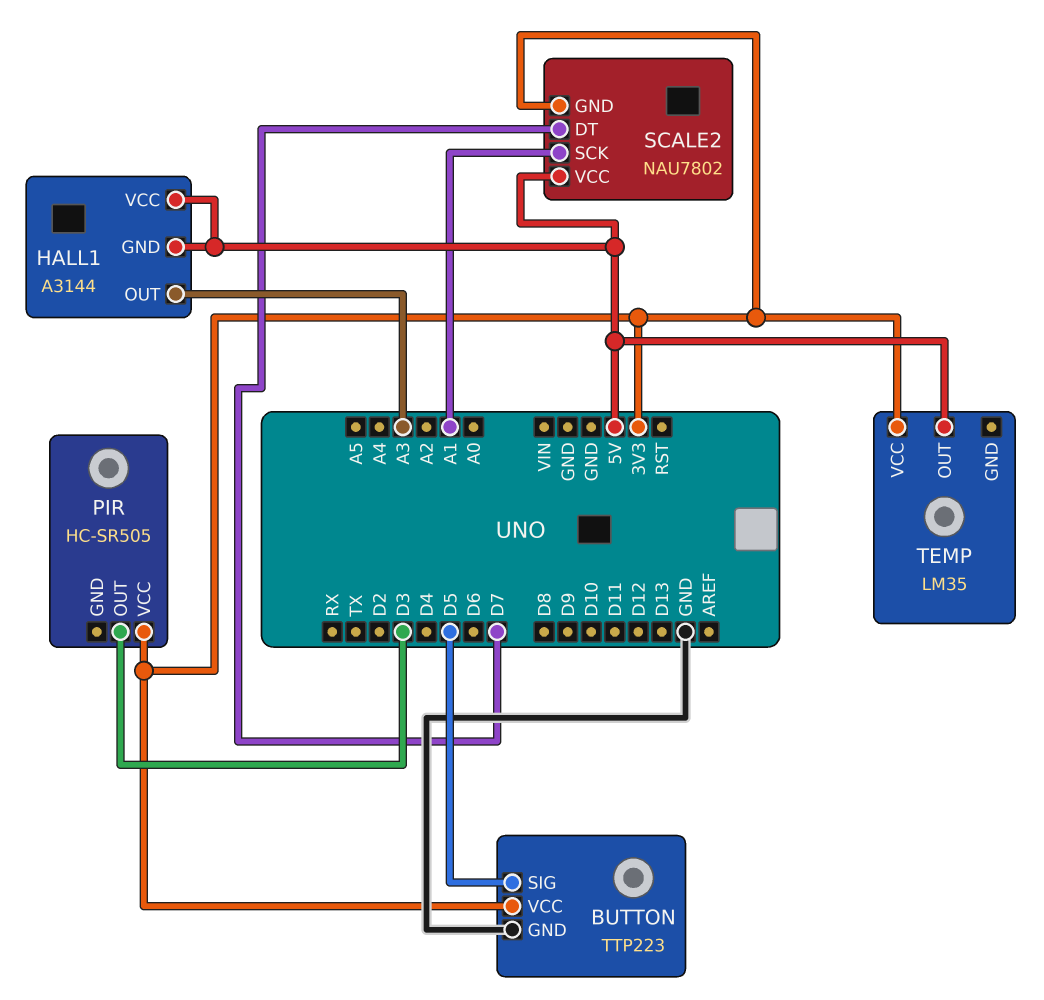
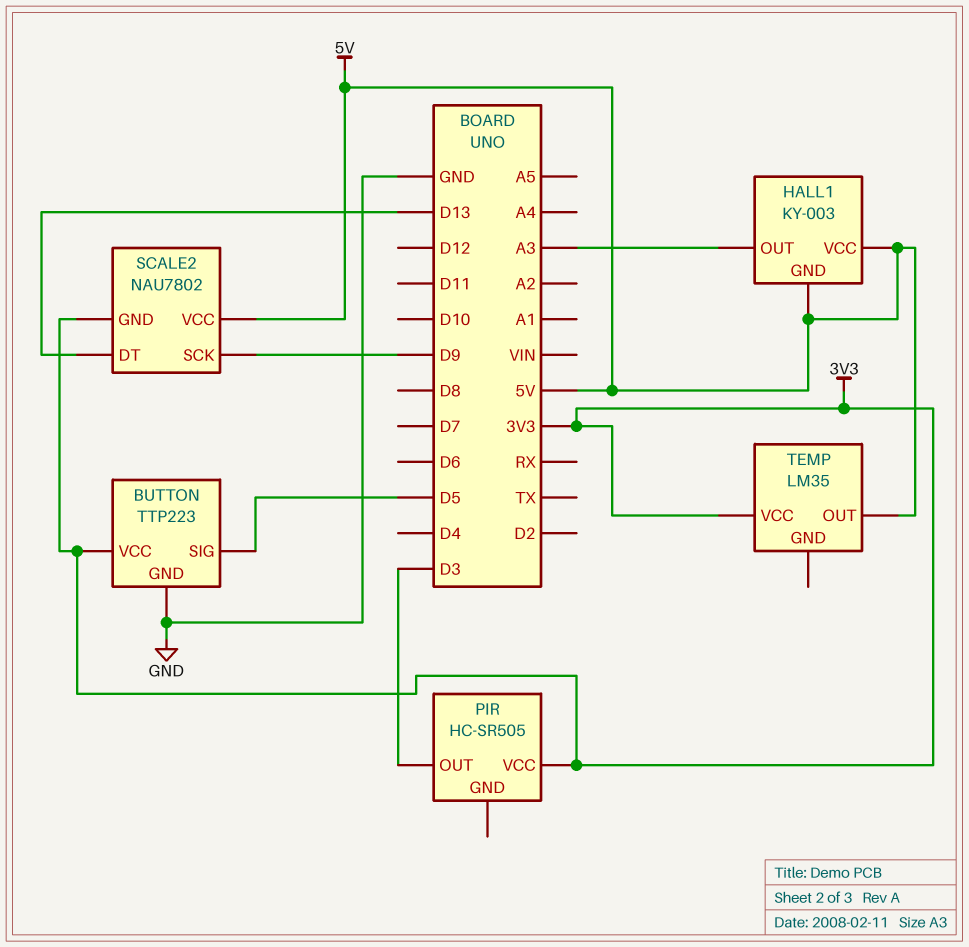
HALL1: A3144 -> KY-003
SCALE2 pin DT: D7 -> D13
SCALE2 pin SCK: A1 -> D9

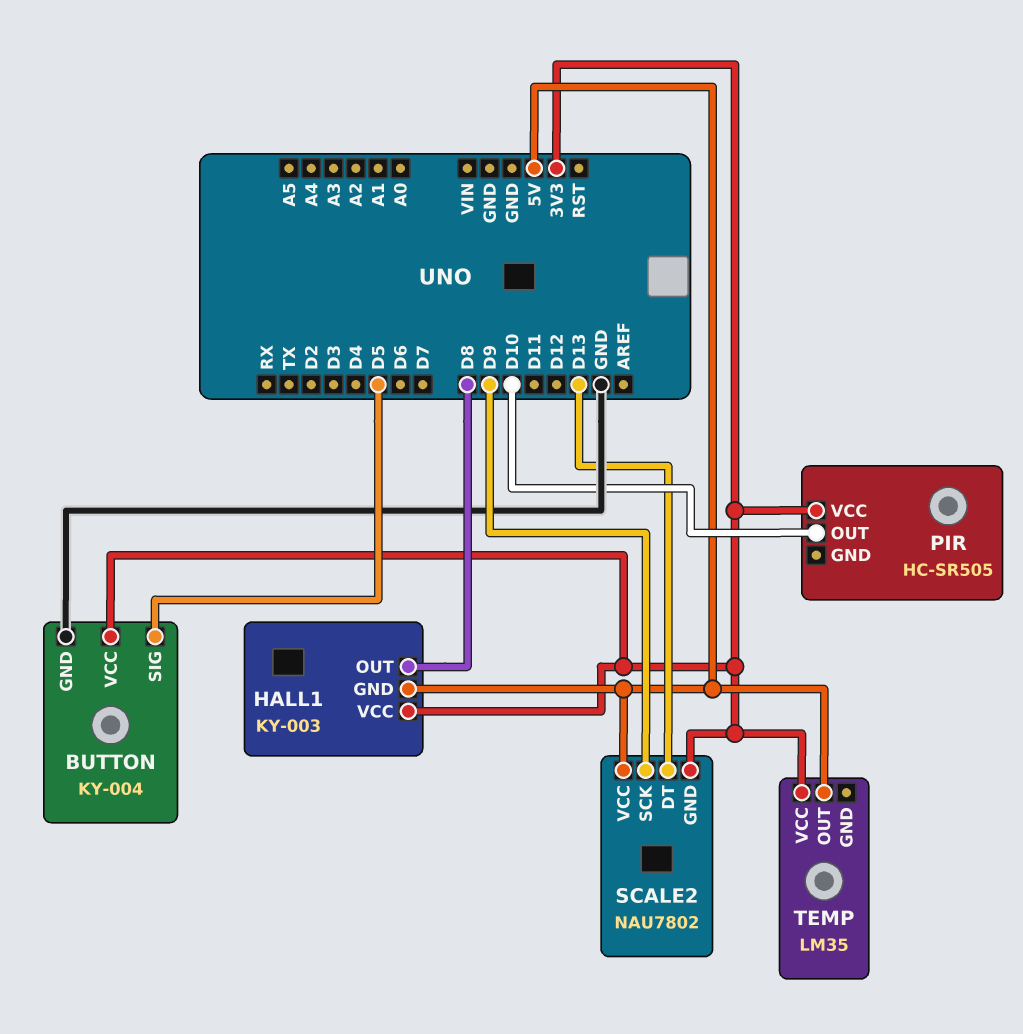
BUTTON: TTP223 -> KY-004
HALL1 pin OUT: A3 -> D8
HALL1 pin VCC: 5V -> 3V3
PIR pin OUT: D3 -> D10

